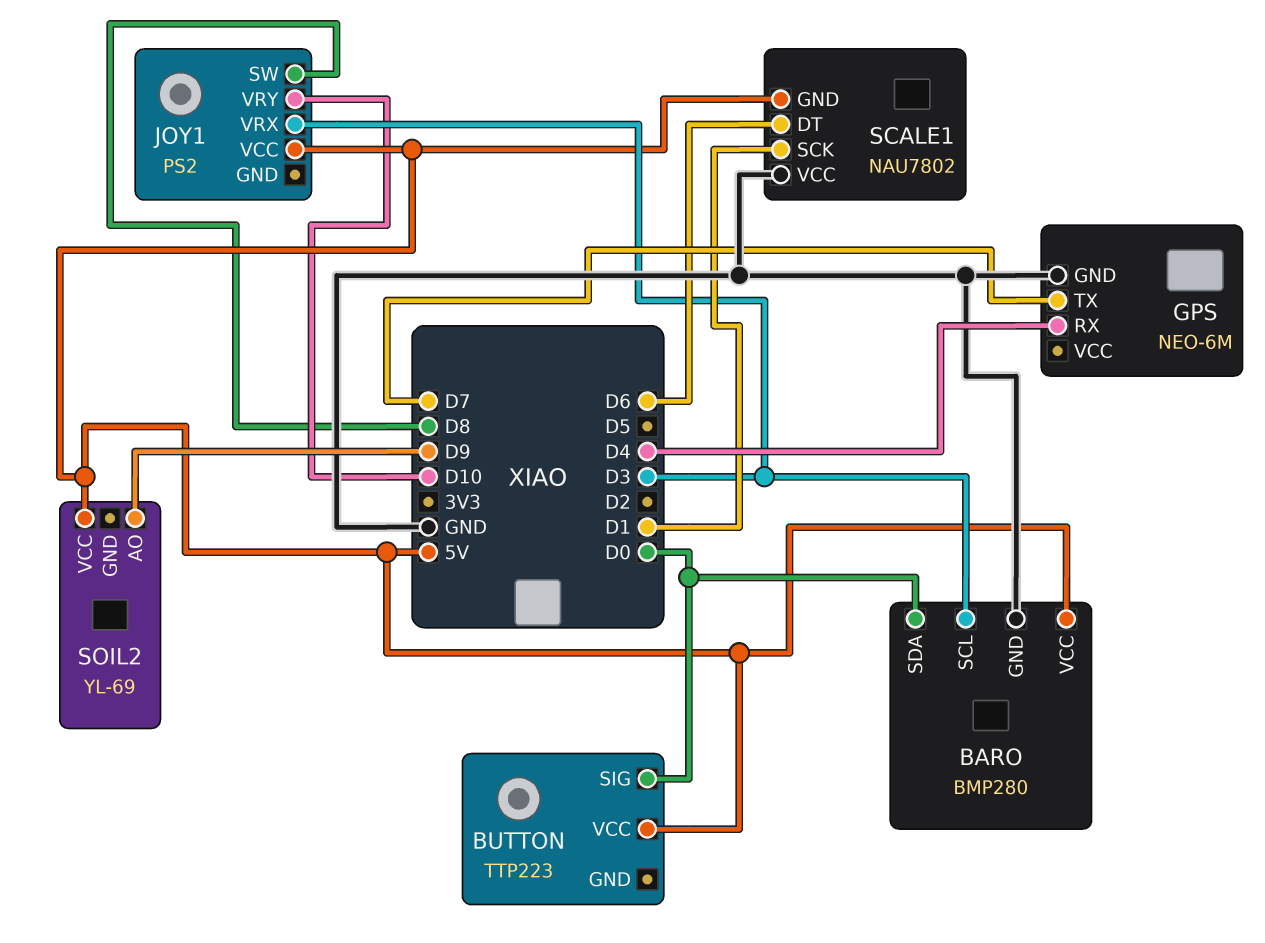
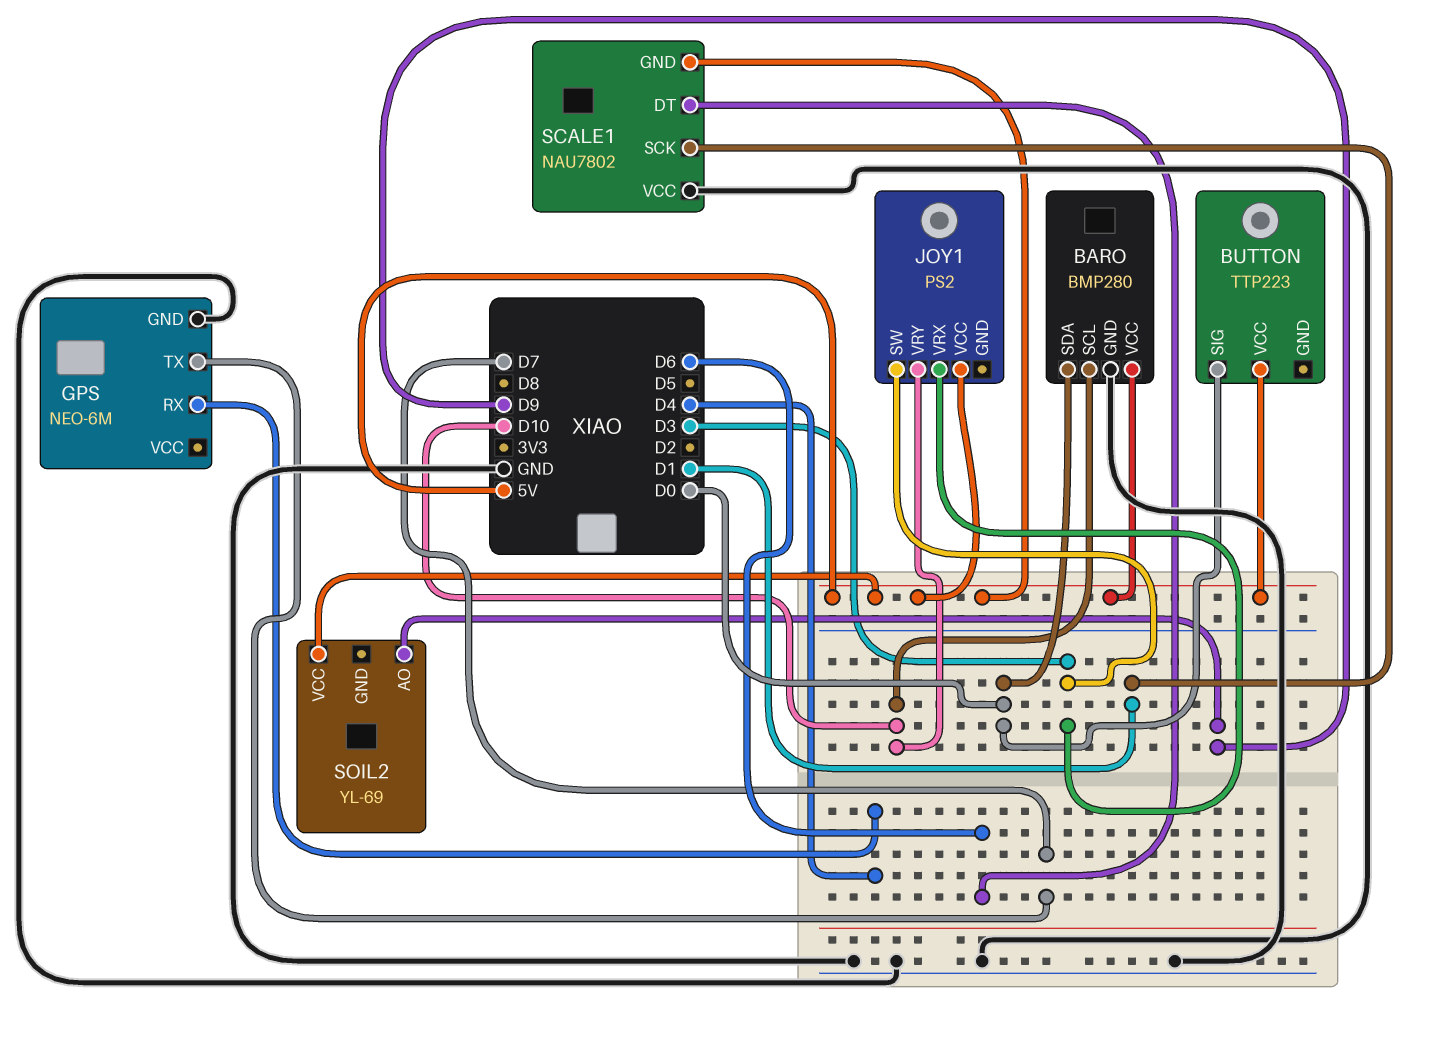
BARO pin SCL: D3 -> D10
JOY1 pin SW: D8 -> D3

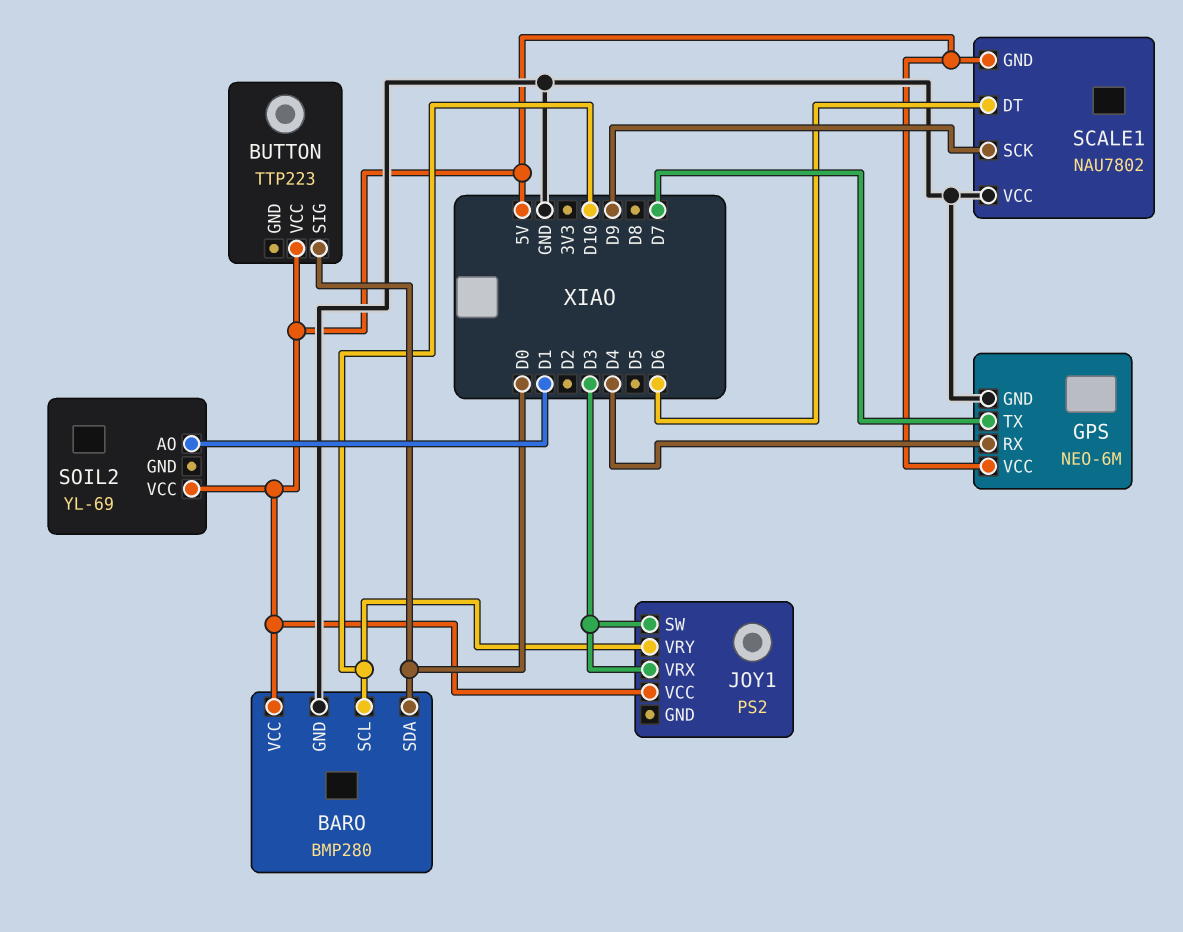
GPS pin VCC: none -> 5V
SCALE1 pin SCK: D1 -> D9
SOIL2 pin AO: D9 -> D1

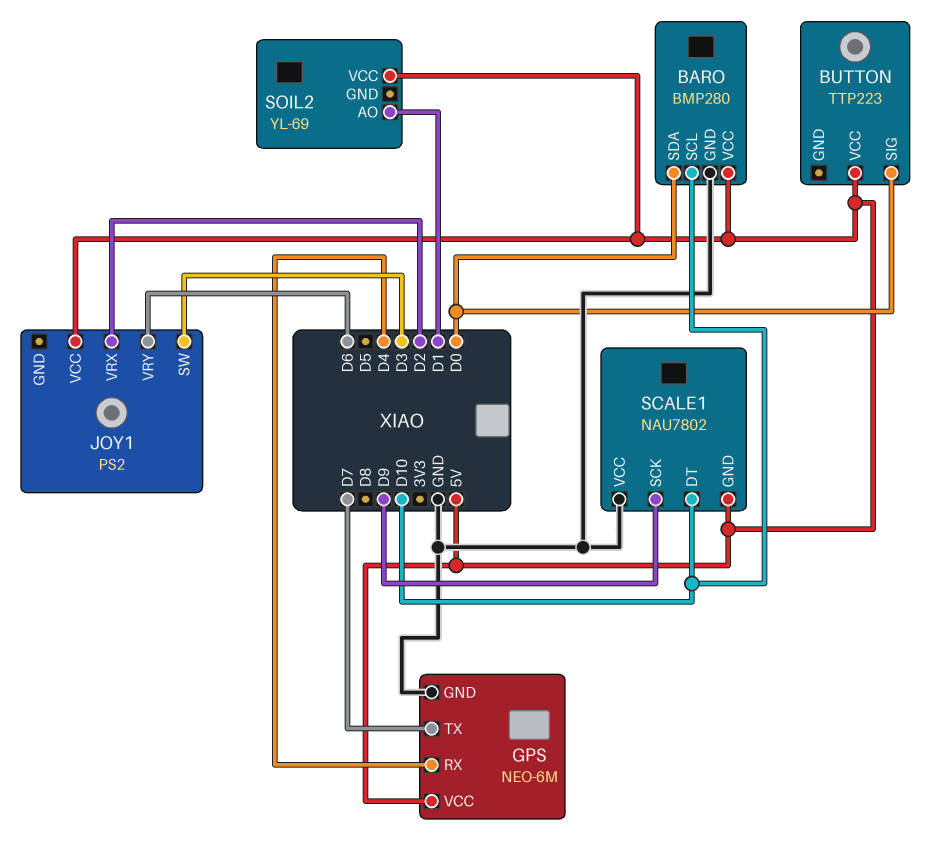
JOY1 pin VRX: D3 -> D2
JOY1 pin VRY: D10 -> D6
SCALE1 pin DT: D6 -> D10

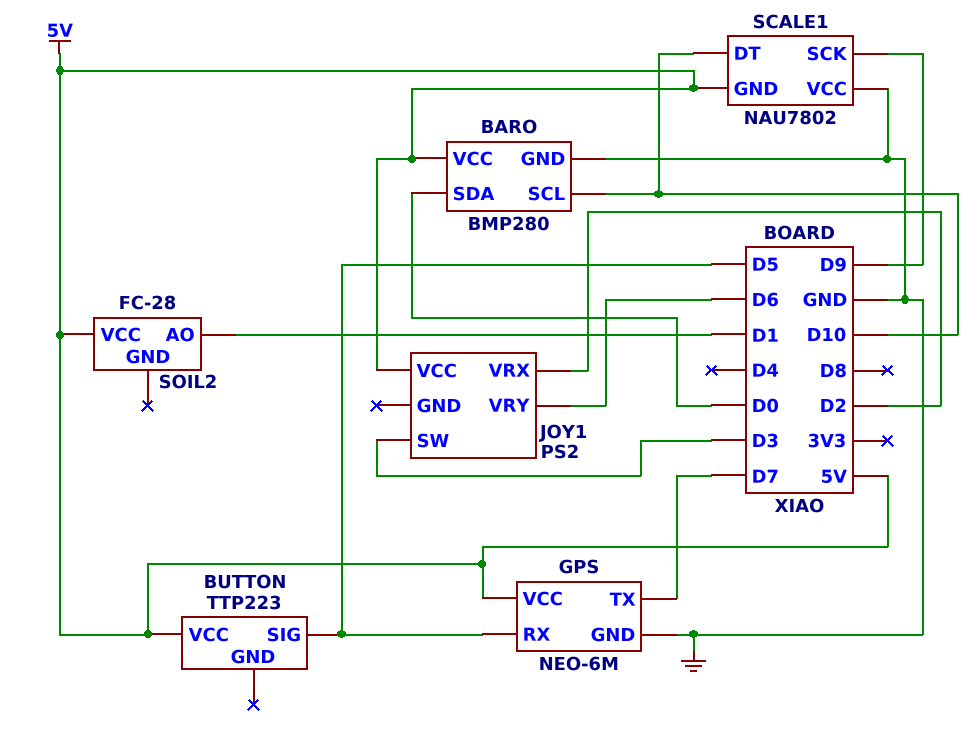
BUTTON pin SIG: D0 -> D5
GPS pin RX: D4 -> D5
SOIL2: YL-69 -> FC-28

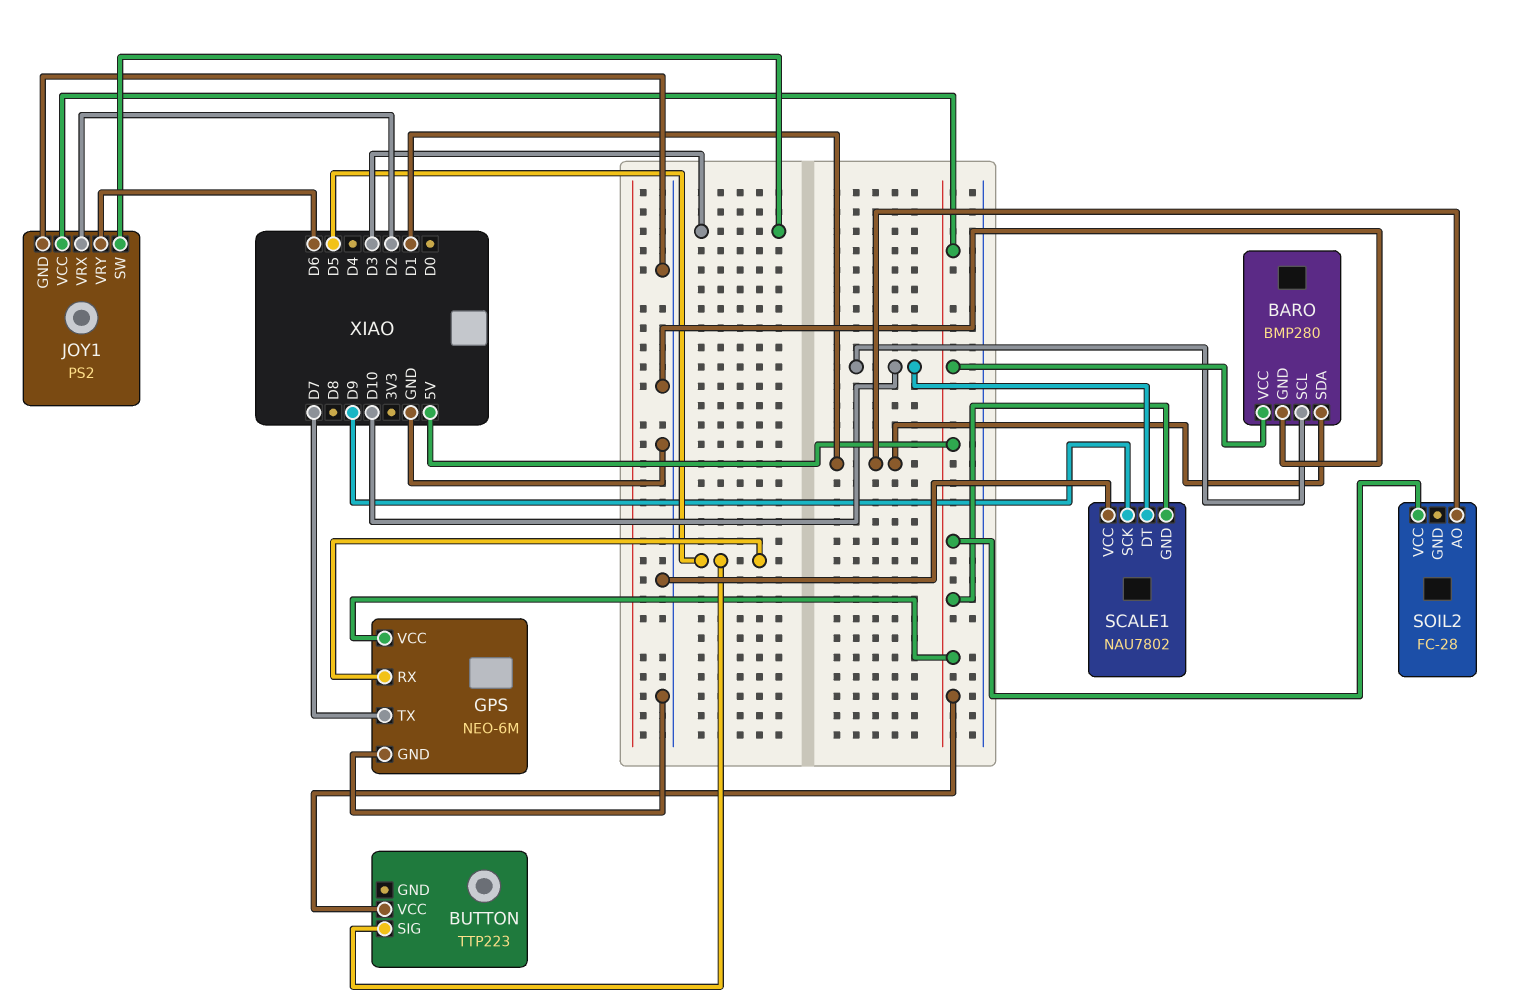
BARO pin SDA: D0 -> D1
JOY1 pin GND: none -> GND

